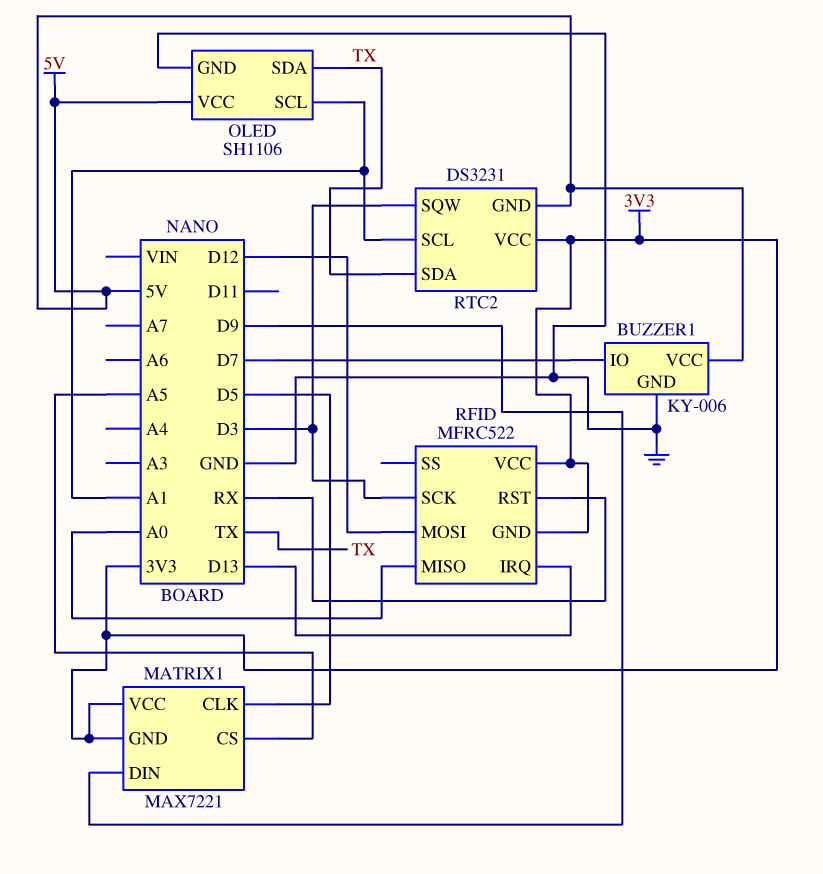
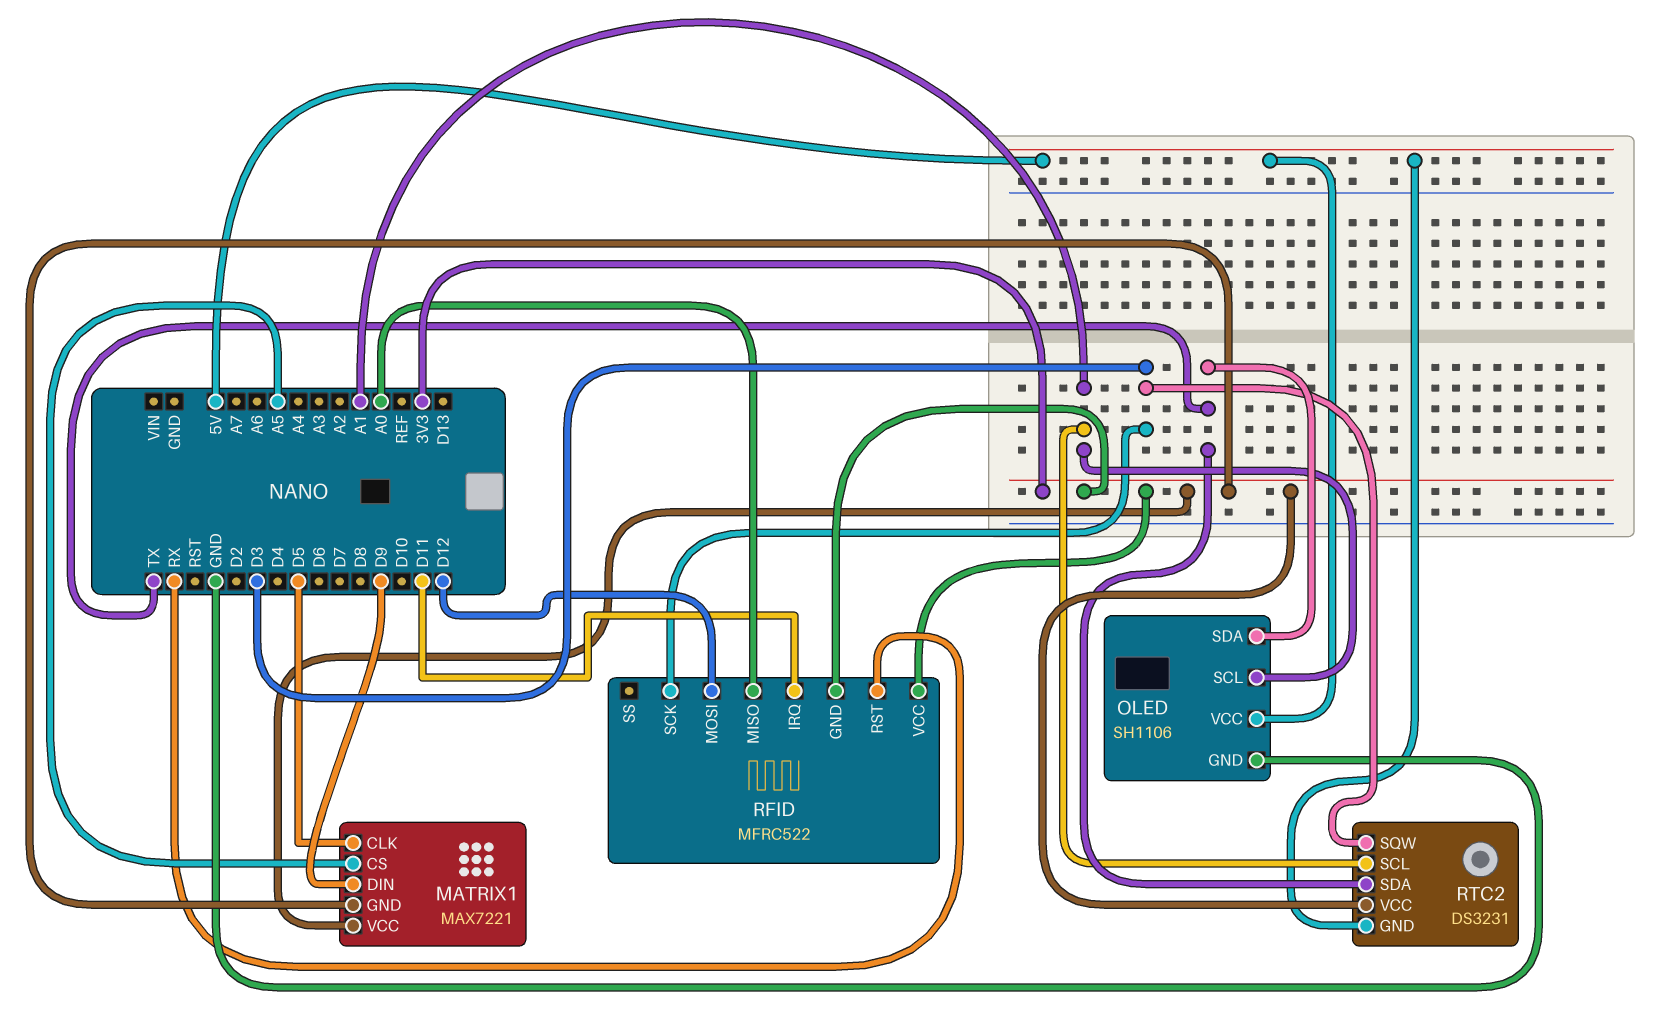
BUZZER1: KY-006 -> none
BUZZER1 pin GND: GND -> none
BUZZER1 pin IO: D7 -> none
BUZZER1 pin VCC: 5V -> none
RFID pin IRQ: D13 -> D11

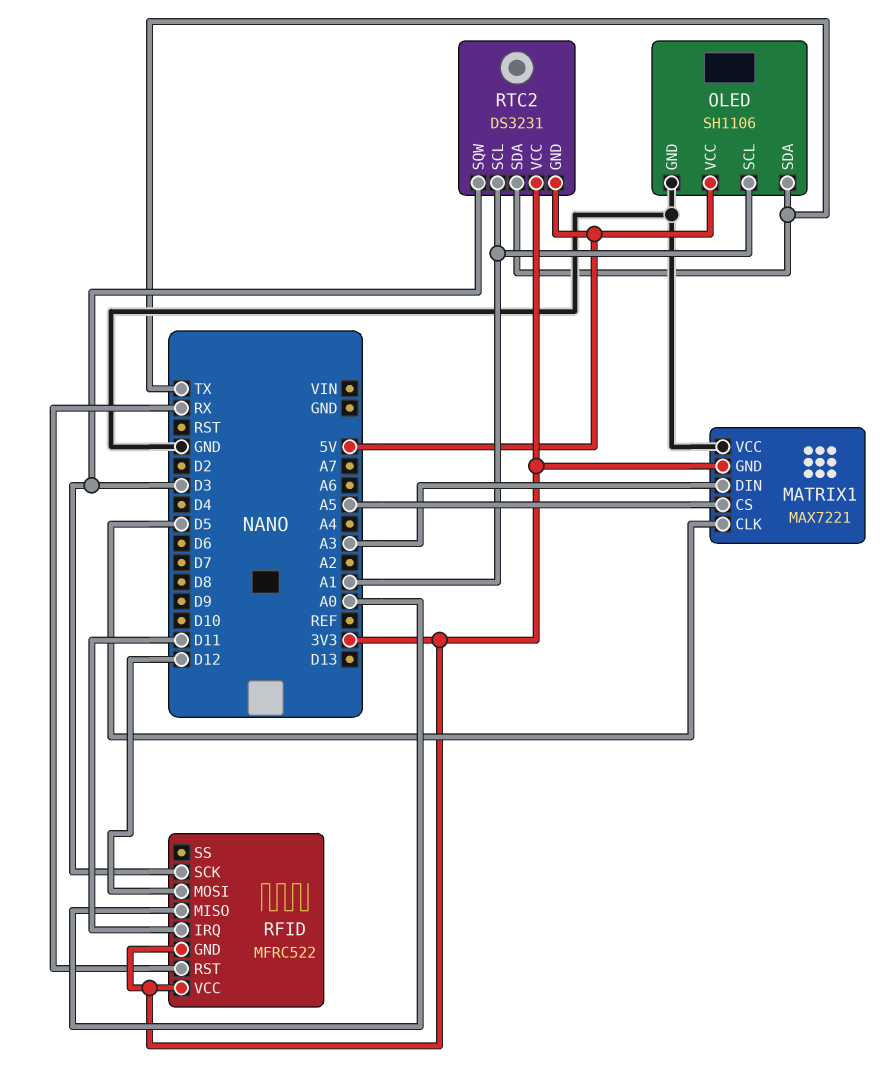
MATRIX1 pin DIN: D9 -> A3
MATRIX1 pin VCC: 3V3 -> GND

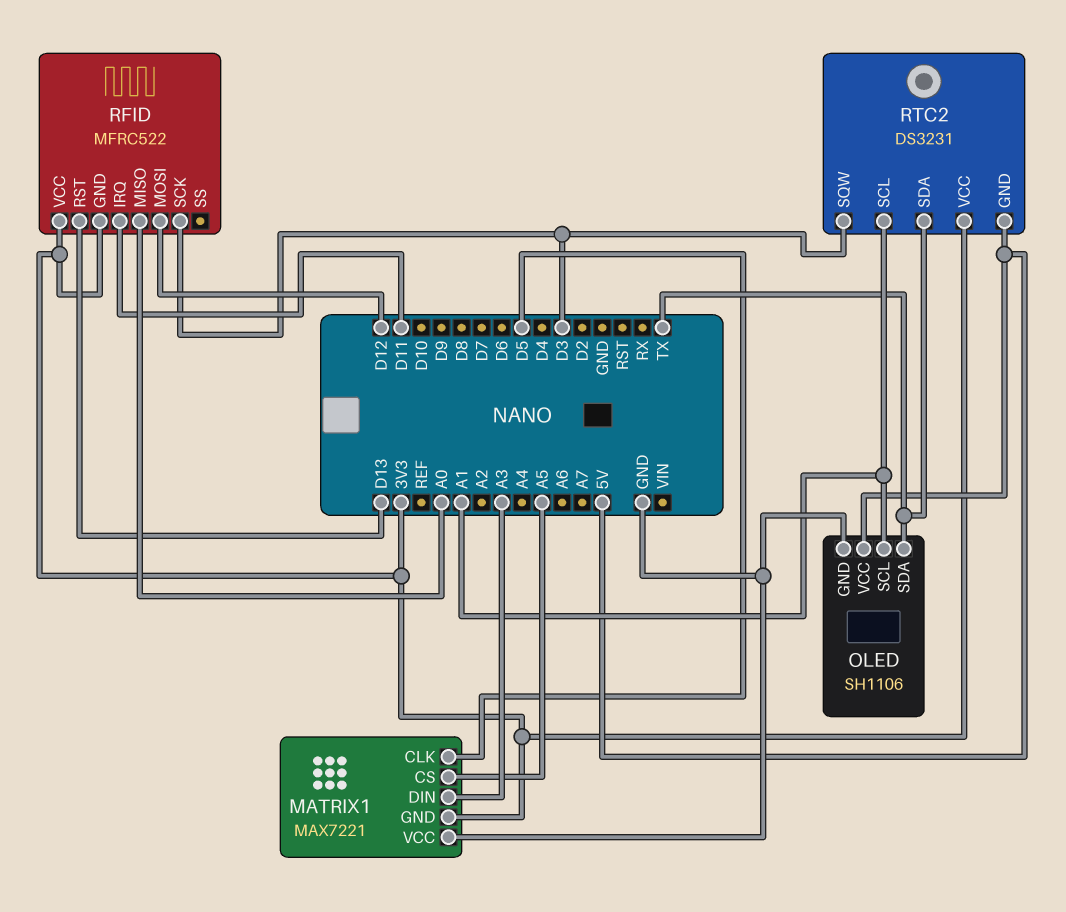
RFID pin RST: RX -> D13

